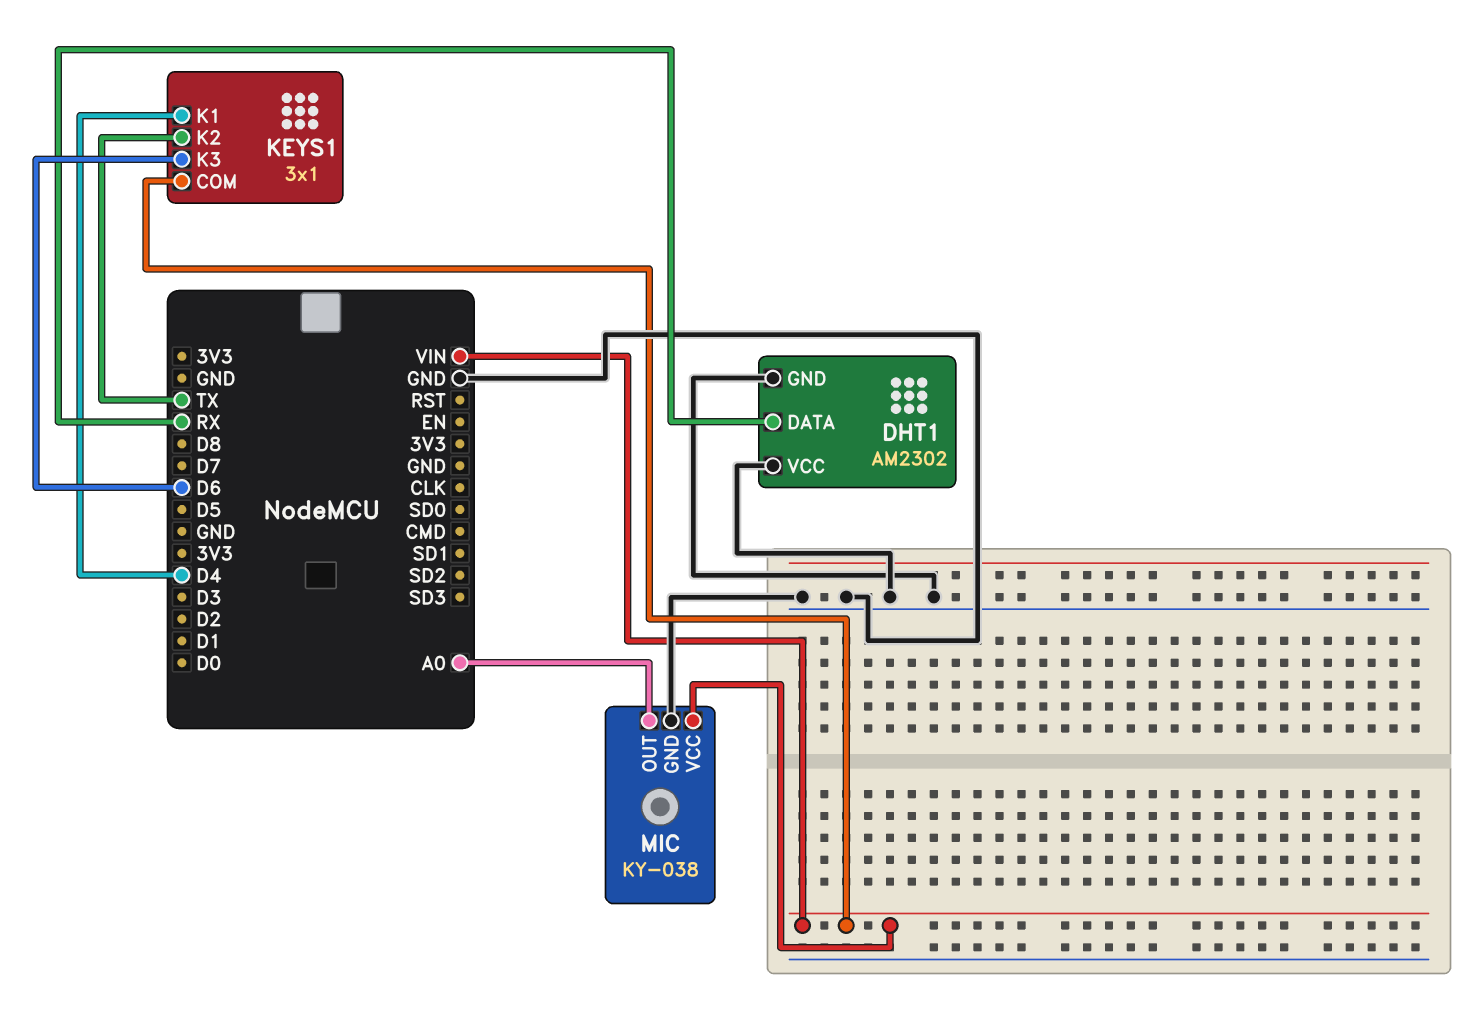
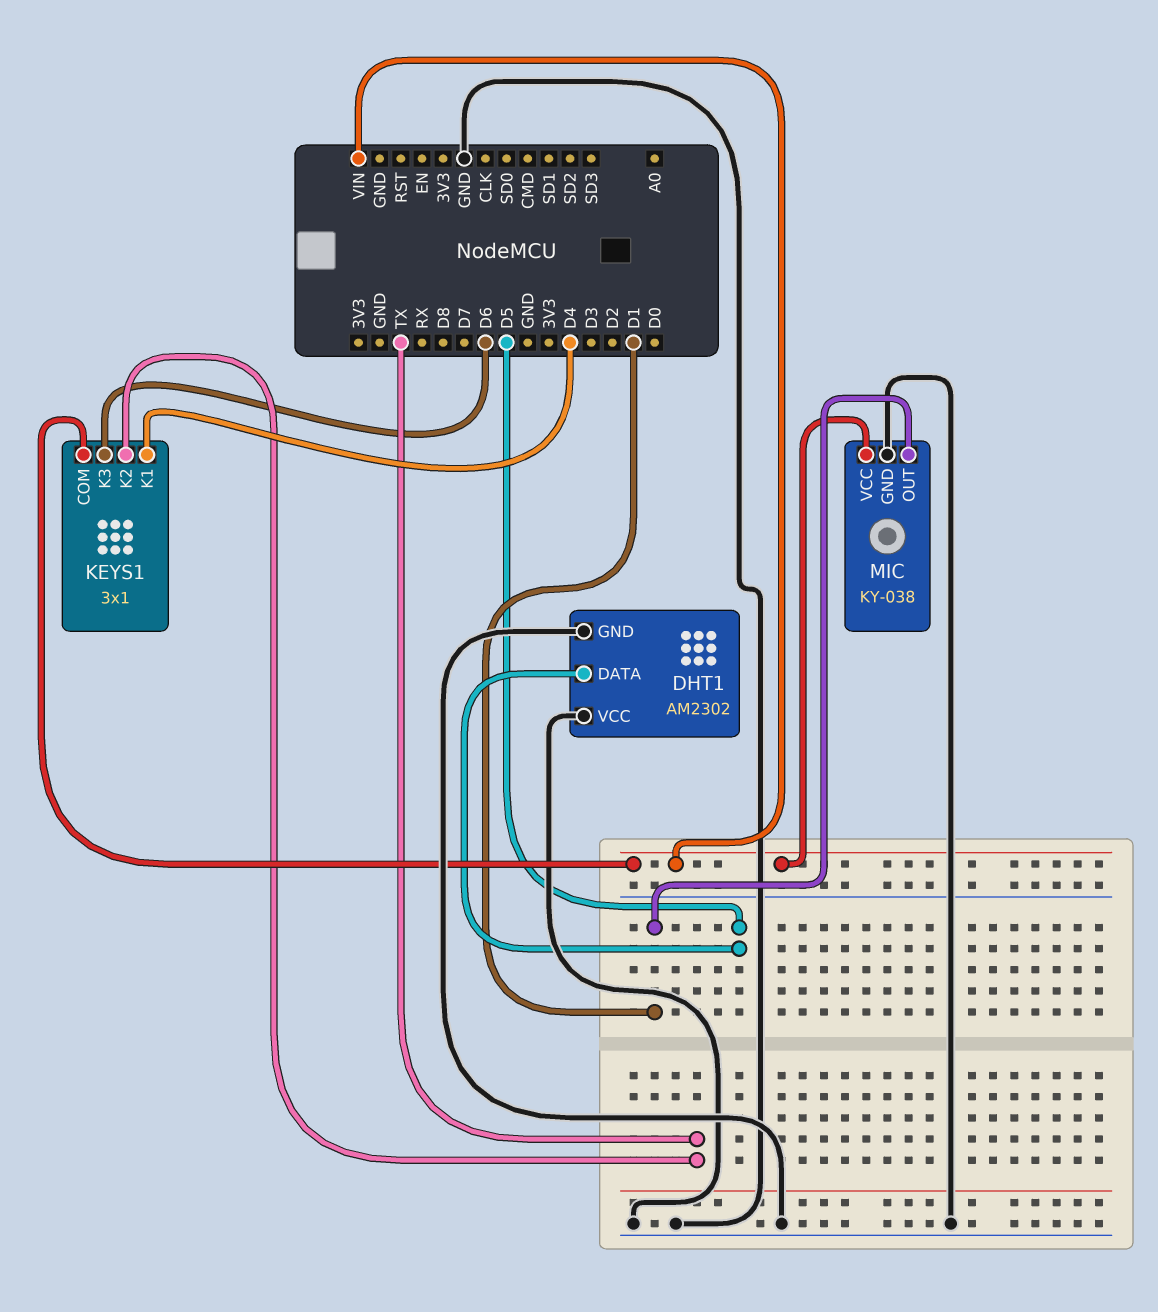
DHT1 pin DATA: RX -> D5
MIC pin OUT: A0 -> D1

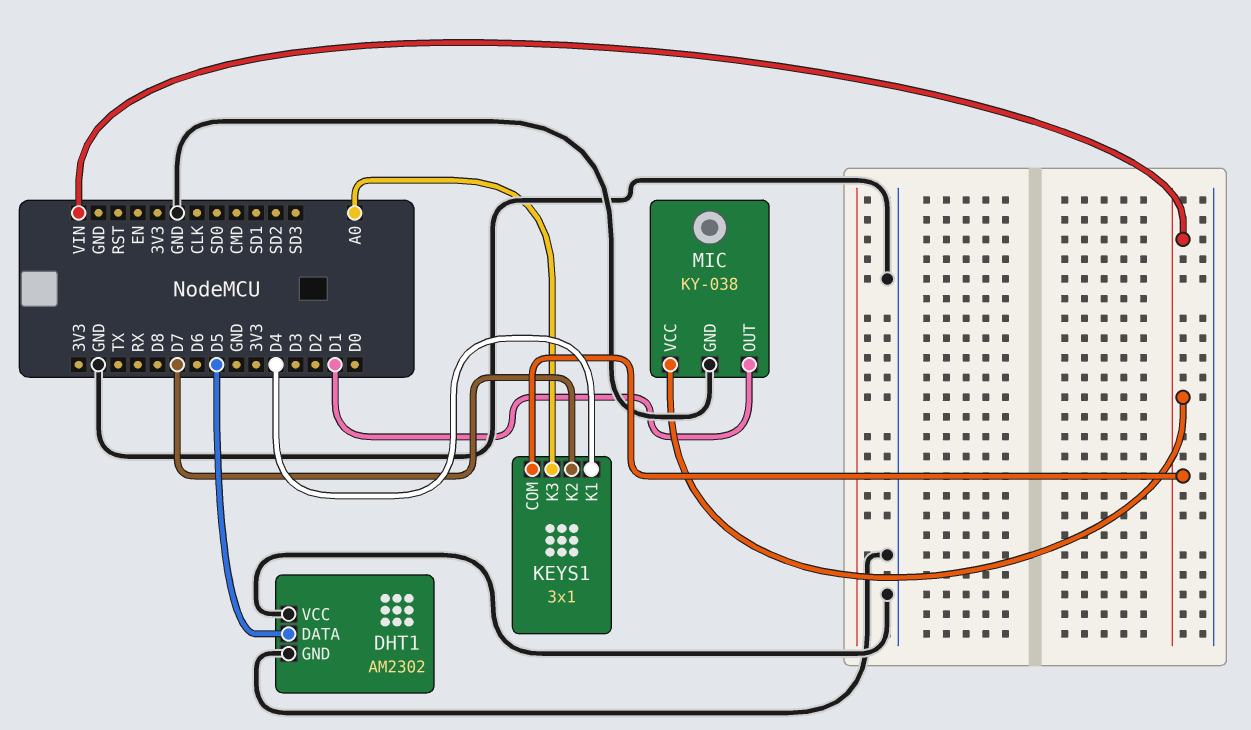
KEYS1 pin K2: TX -> D7
KEYS1 pin K3: D6 -> A0

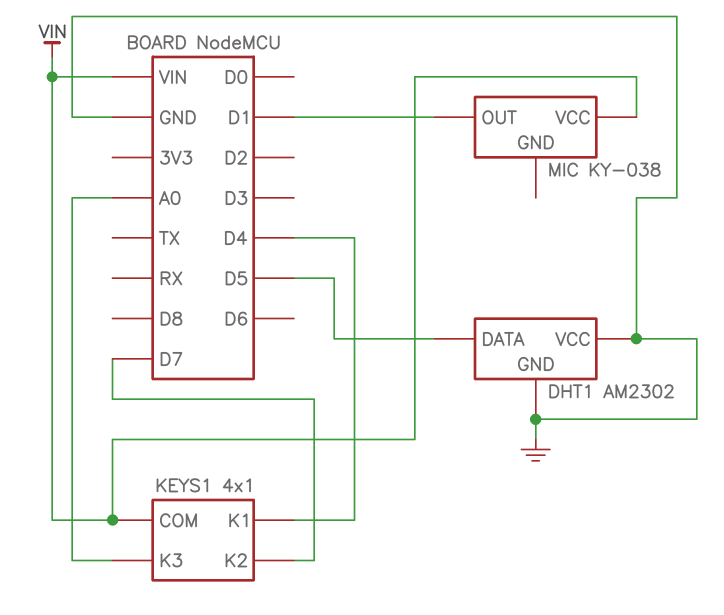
KEYS1: 3x1 -> 4x1
MIC pin GND: GND -> none

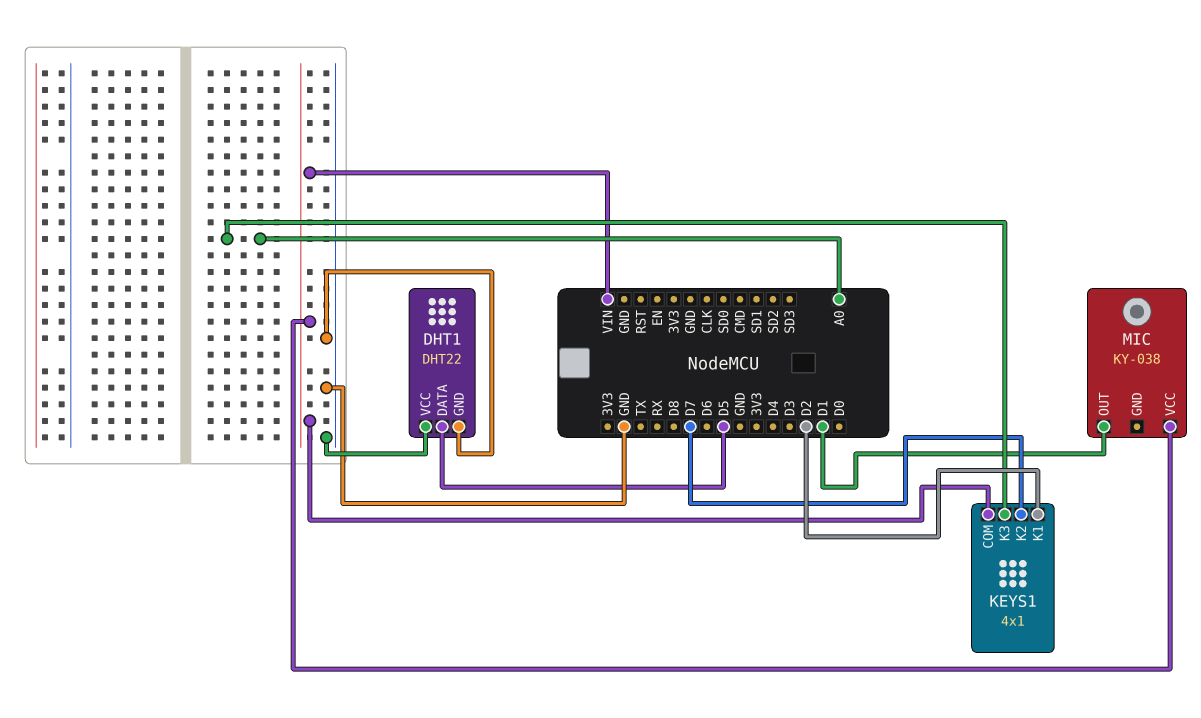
DHT1: AM2302 -> DHT22
KEYS1 pin K1: D4 -> D2

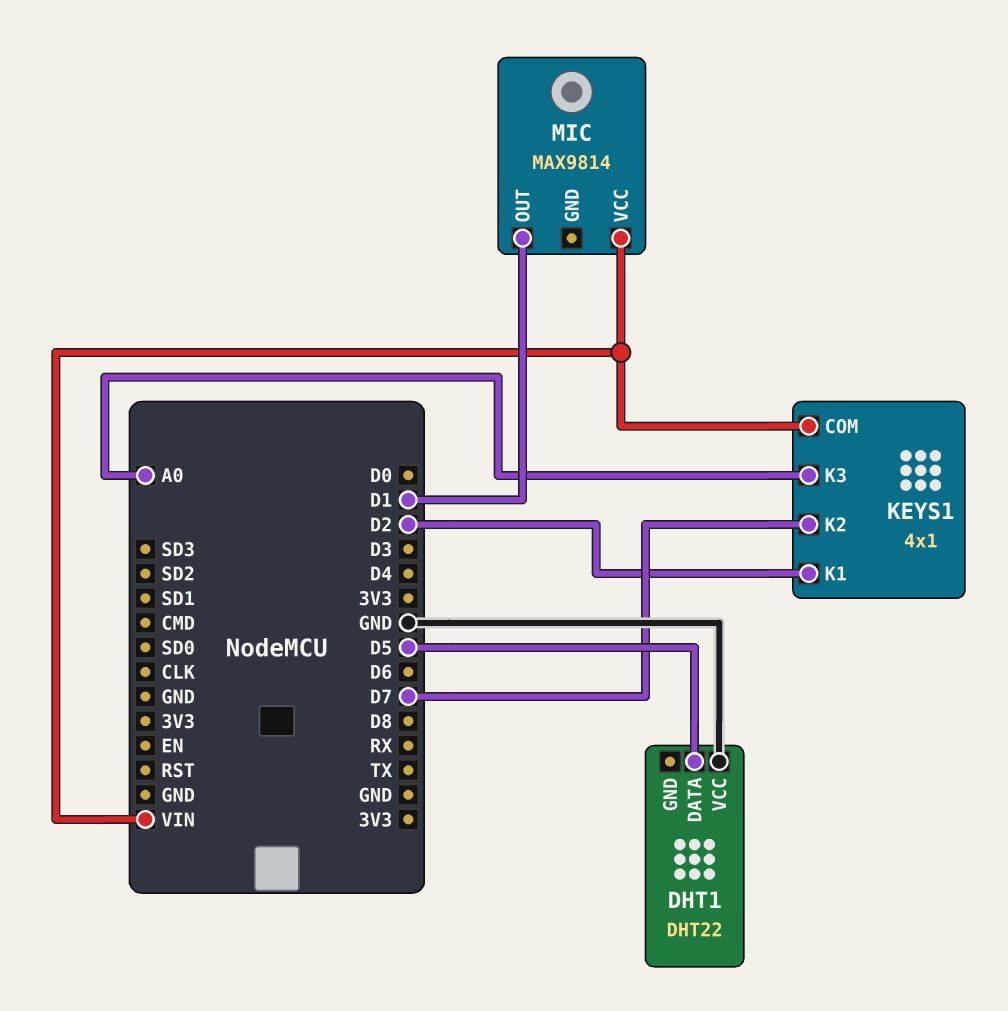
DHT1 pin GND: GND -> none
MIC: KY-038 -> MAX9814

